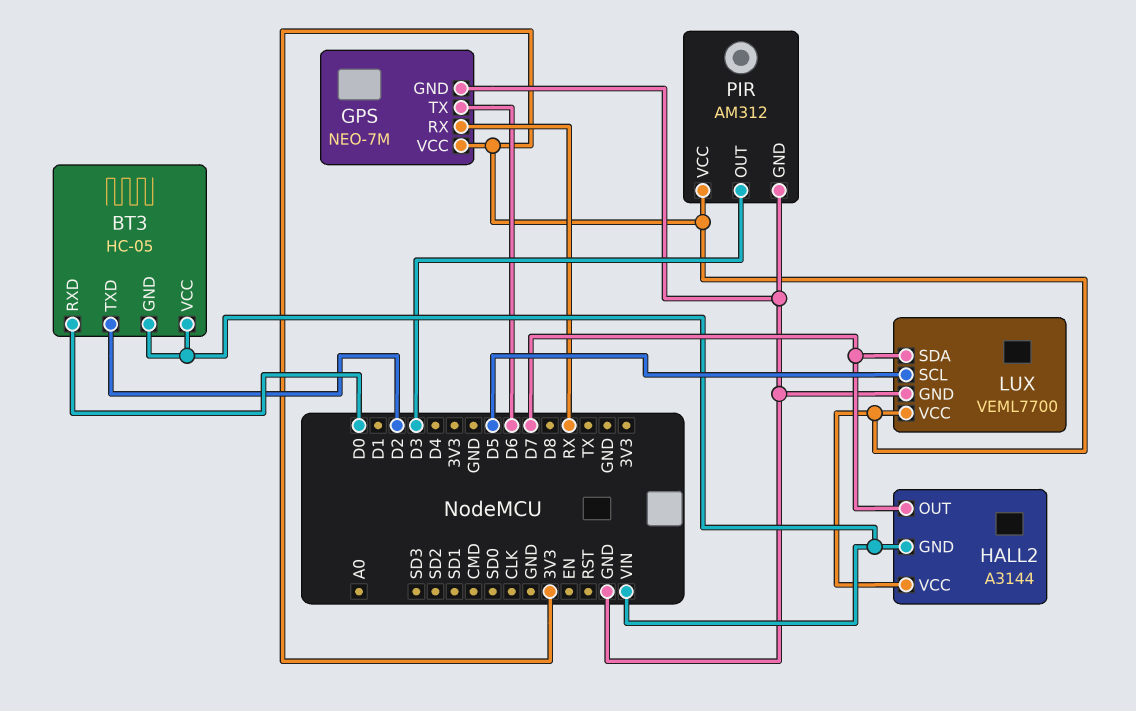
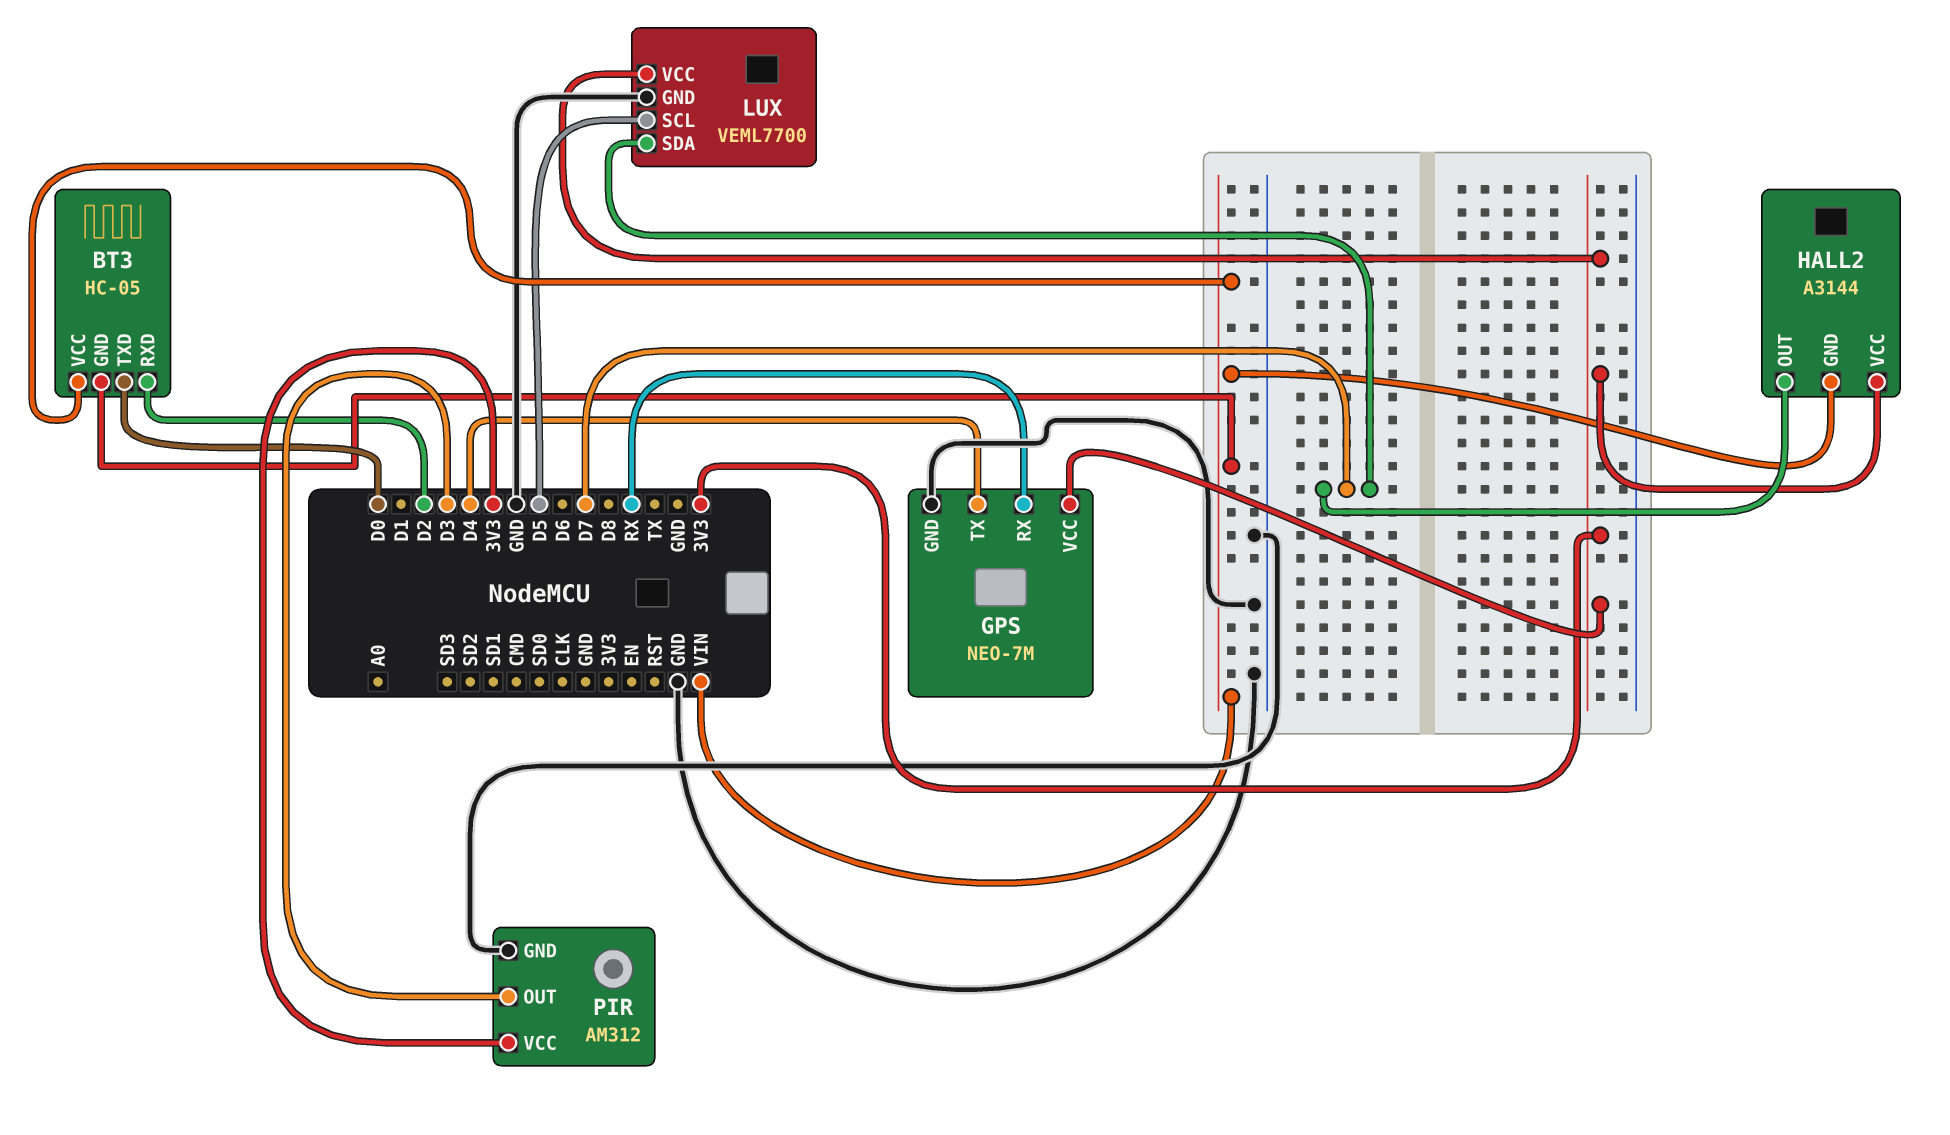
BT3 pin RXD: D0 -> D2
BT3 pin TXD: D2 -> D0
GPS pin TX: D6 -> D4

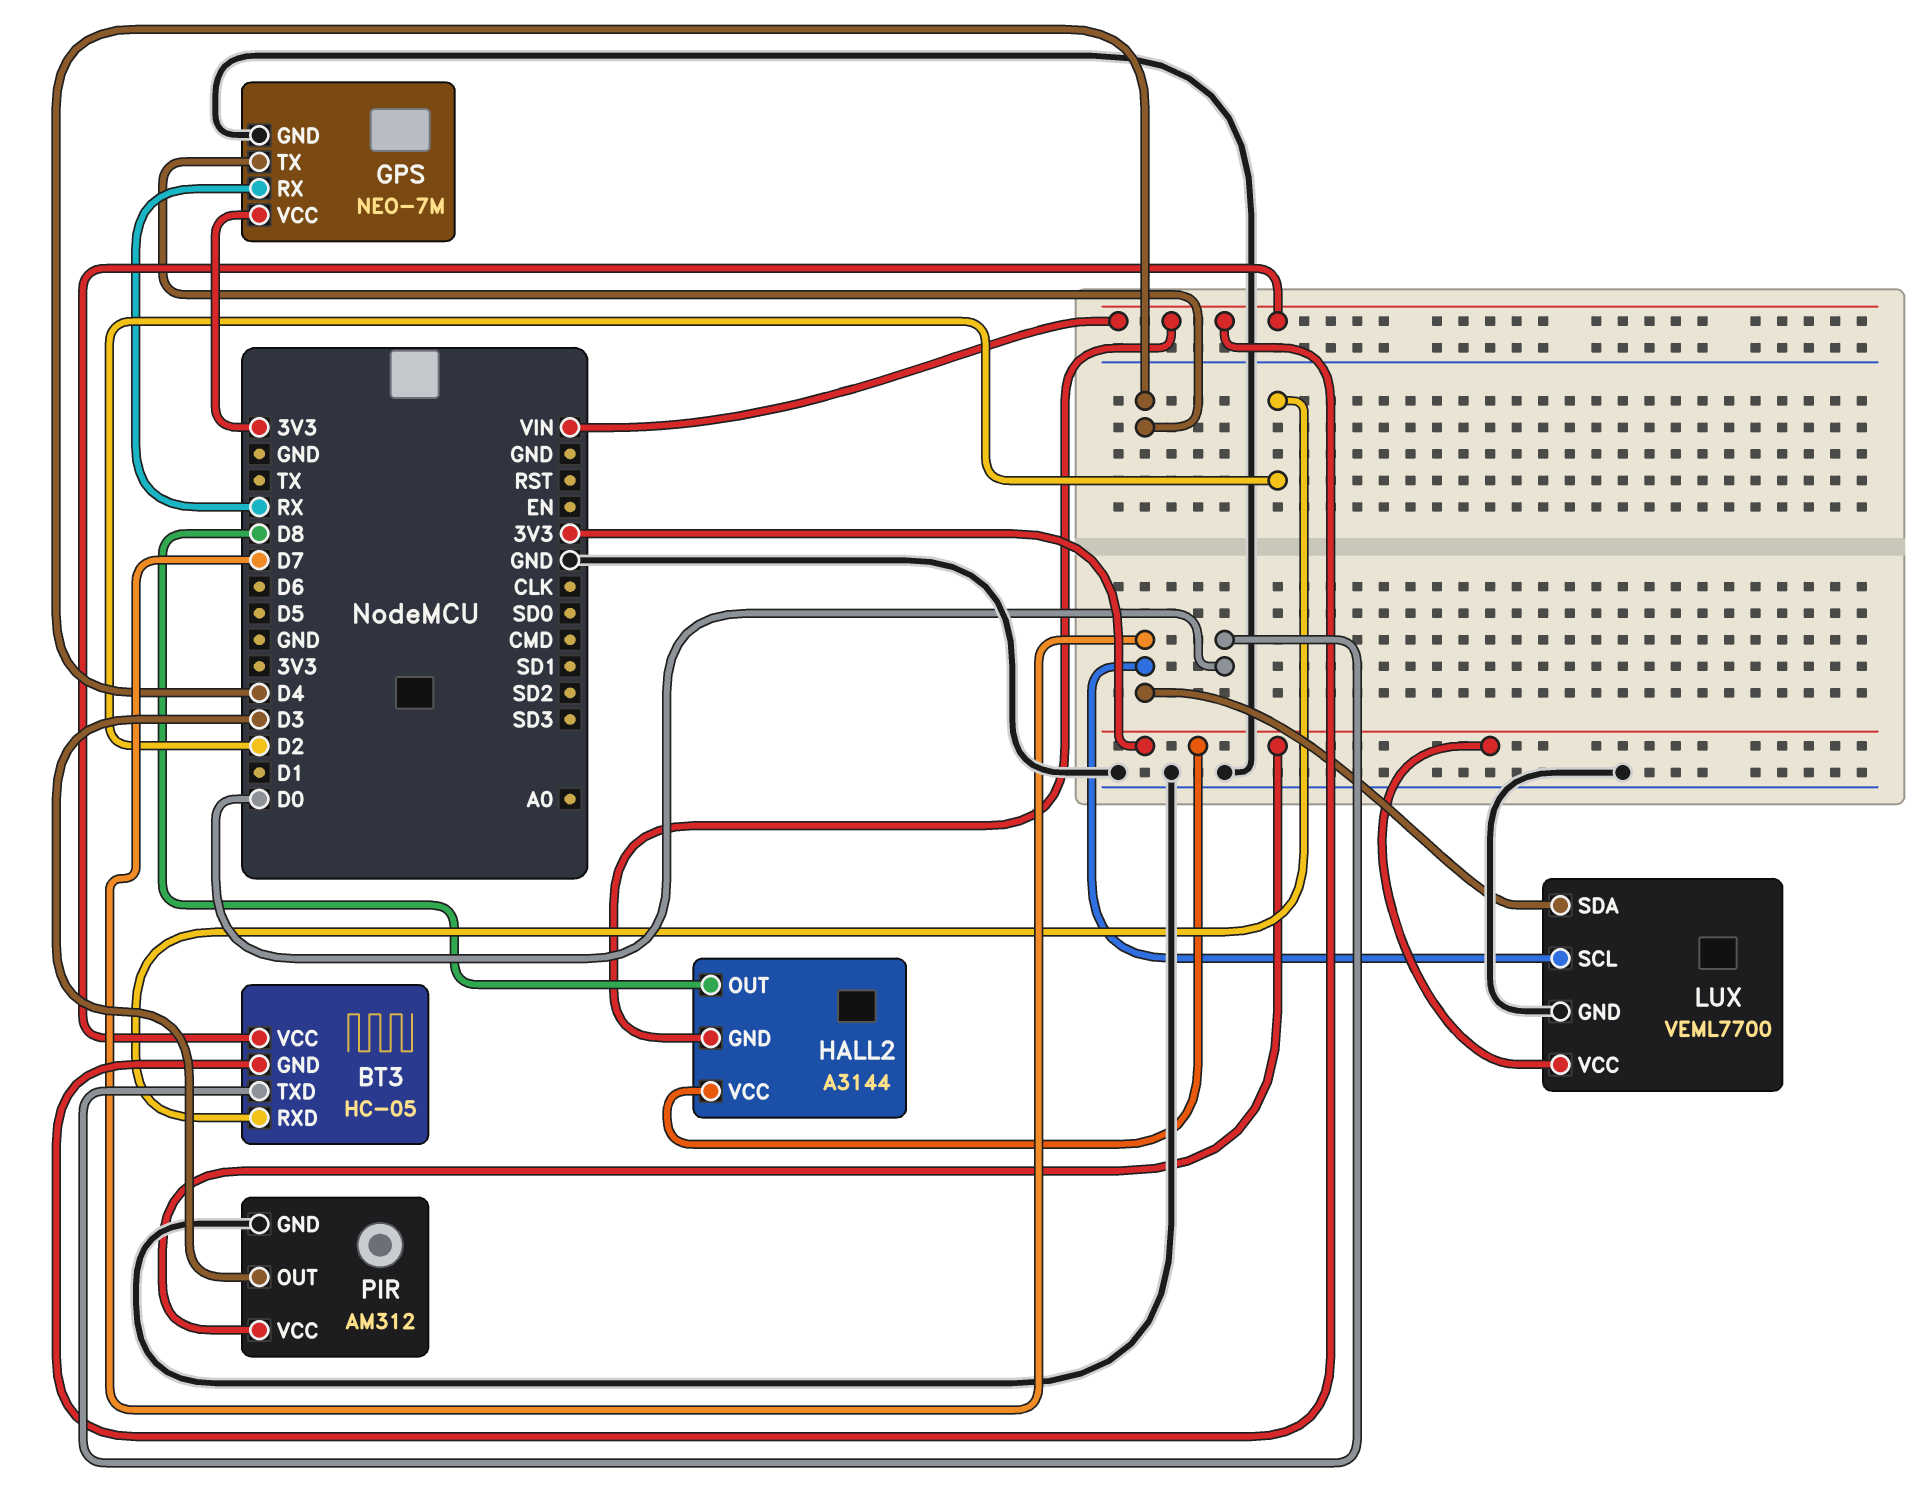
HALL2 pin OUT: D7 -> D8
LUX pin SCL: D5 -> D7

